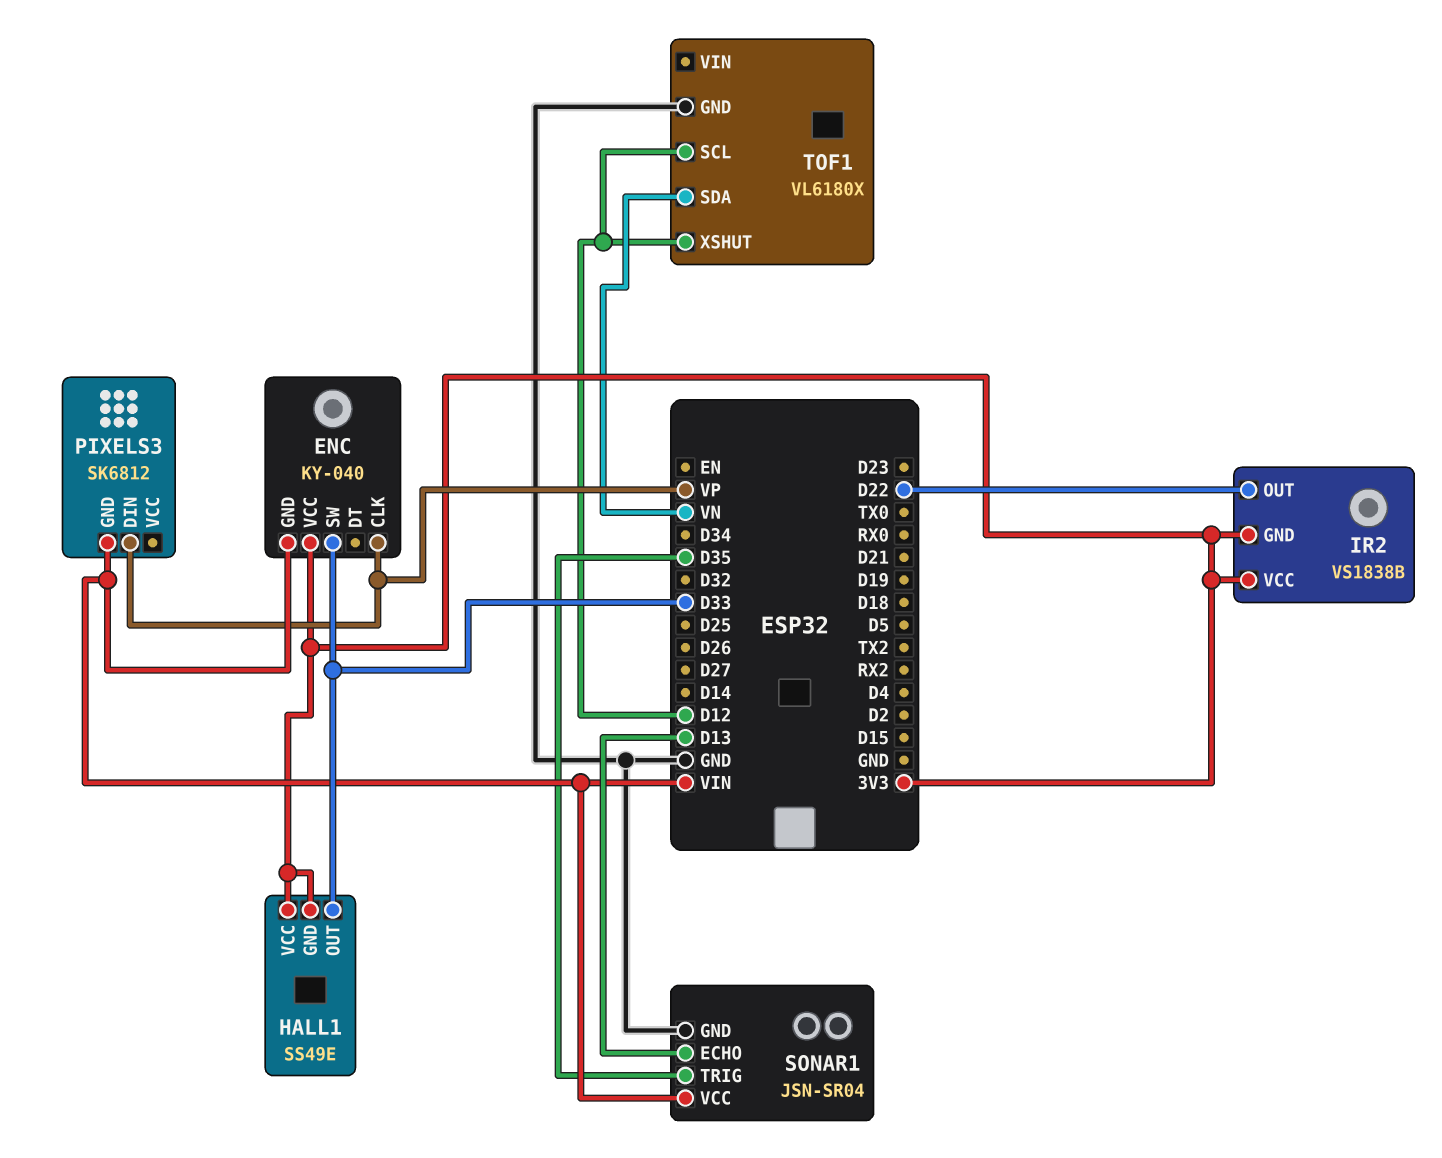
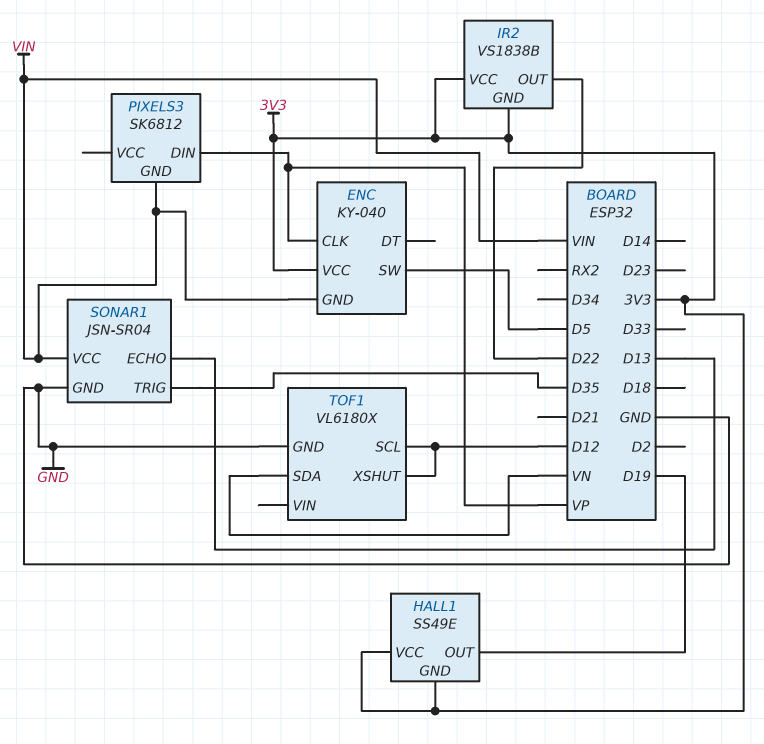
ENC pin SW: D33 -> D5
HALL1 pin OUT: D33 -> D19

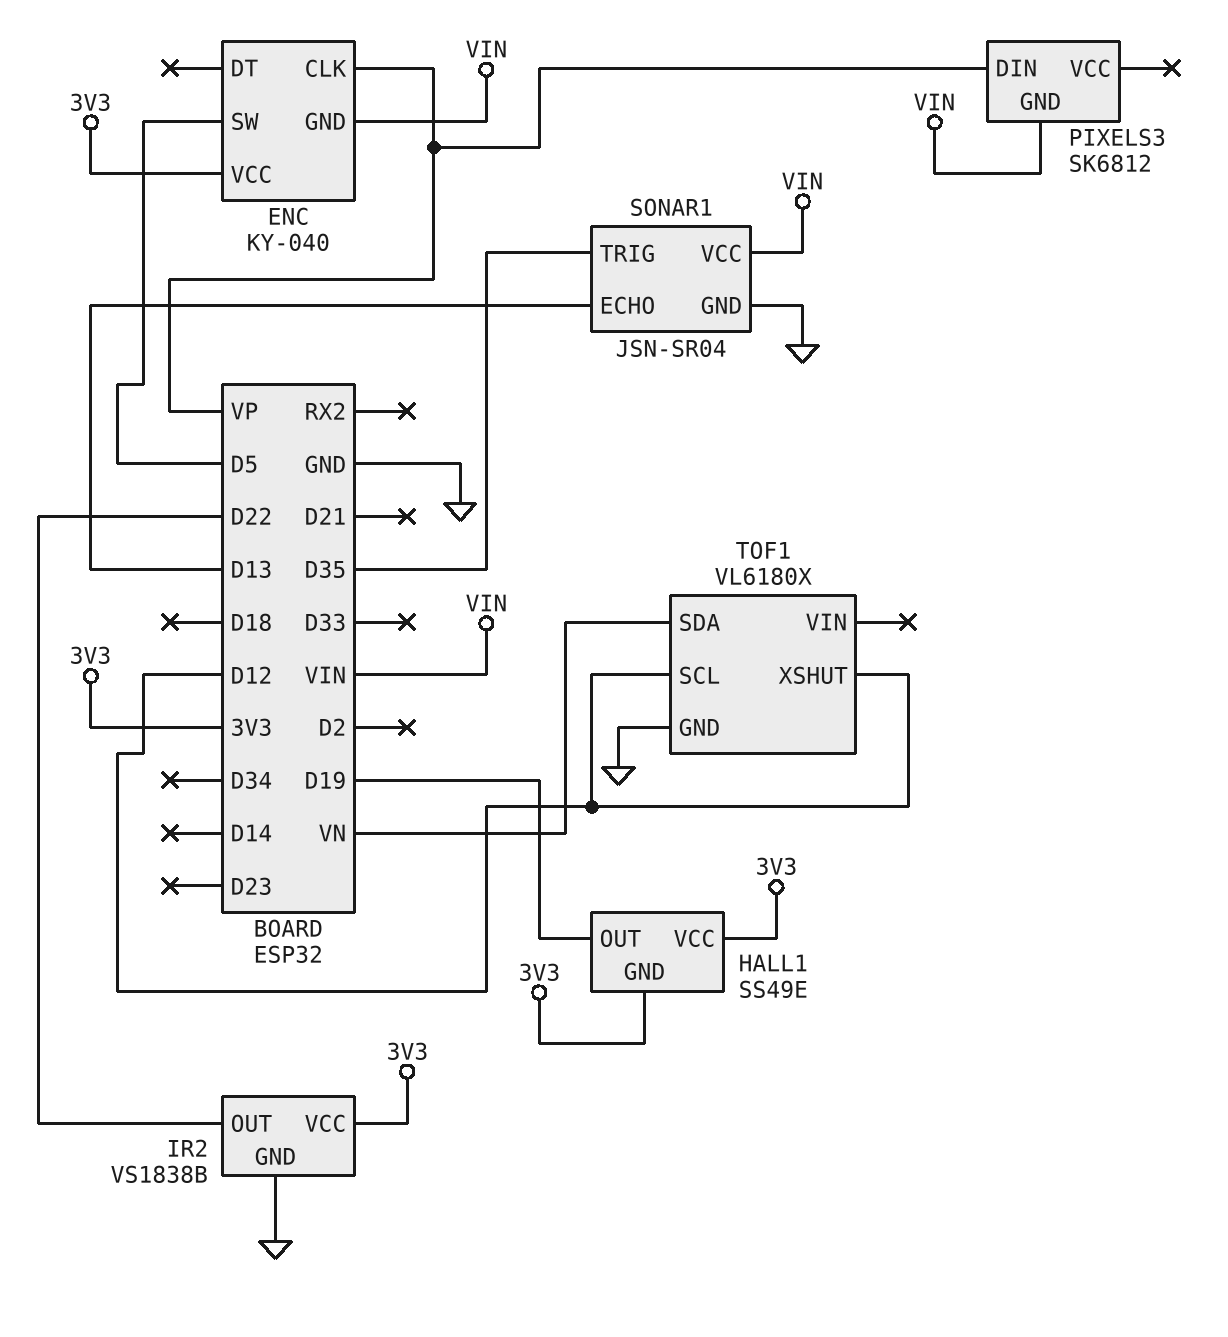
IR2 pin GND: 3V3 -> GND

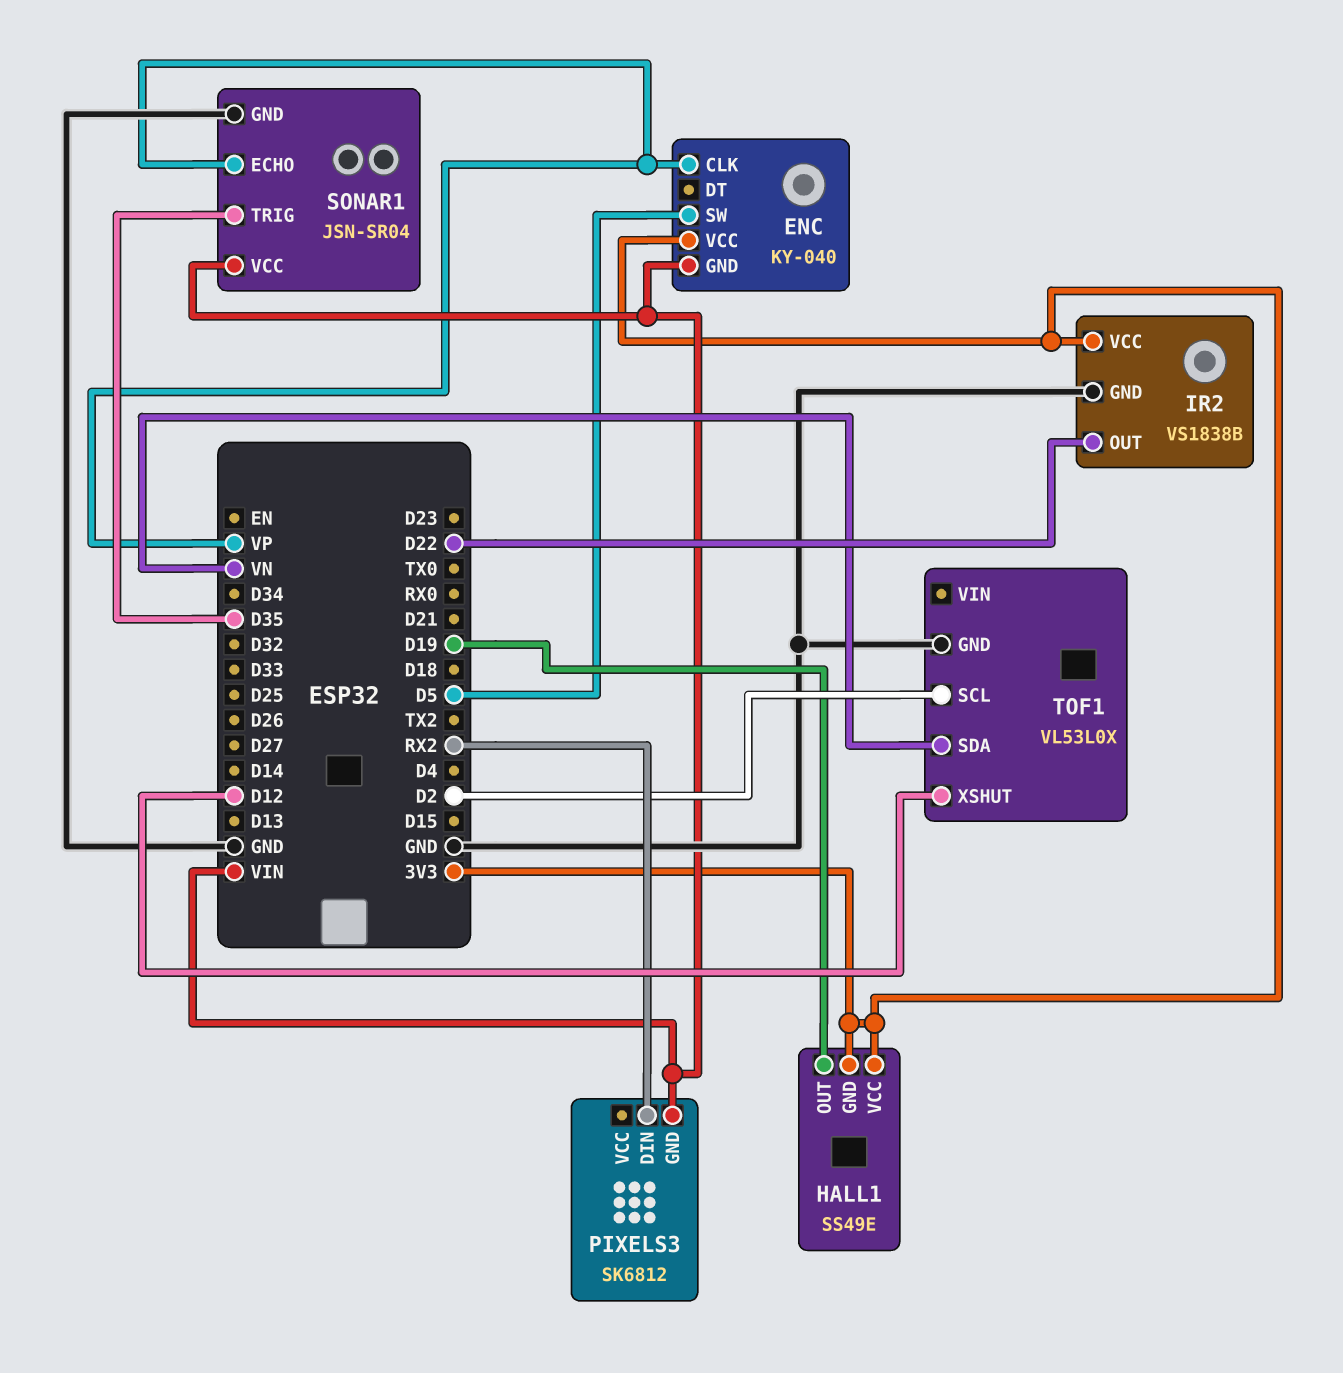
PIXELS3 pin DIN: VP -> RX2
SONAR1 pin ECHO: D13 -> VP
TOF1: VL6180X -> VL53L0X
TOF1 pin SCL: D12 -> D2

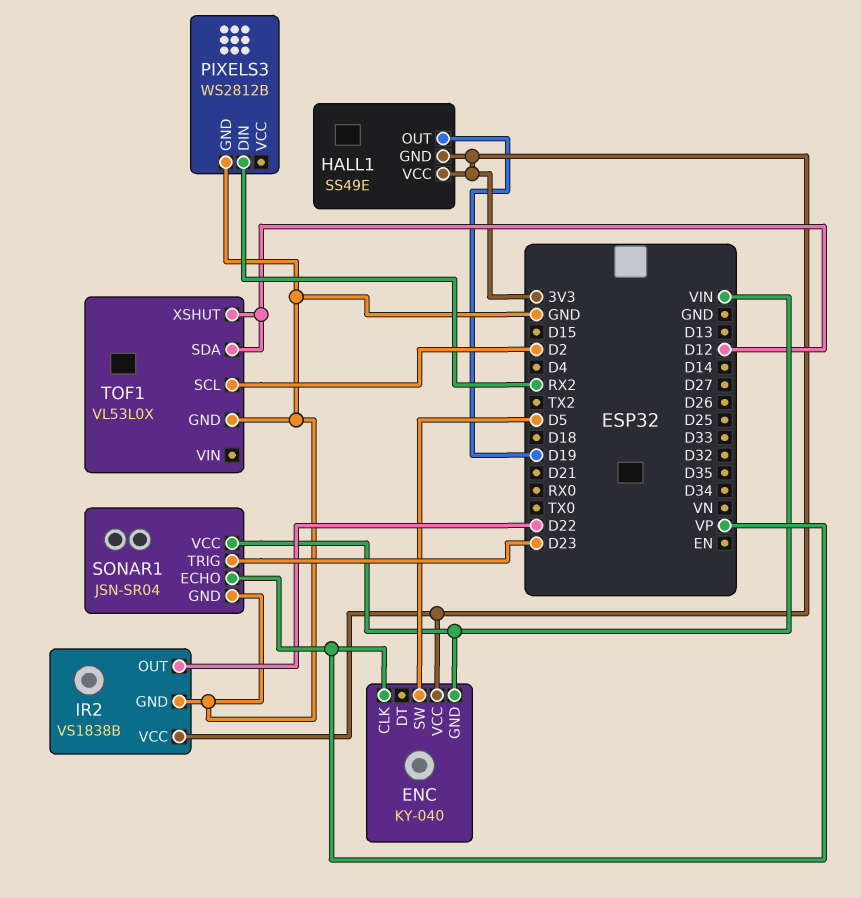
PIXELS3: SK6812 -> WS2812B
PIXELS3 pin GND: VIN -> GND
SONAR1 pin TRIG: D35 -> D23
TOF1 pin SDA: VN -> D12

